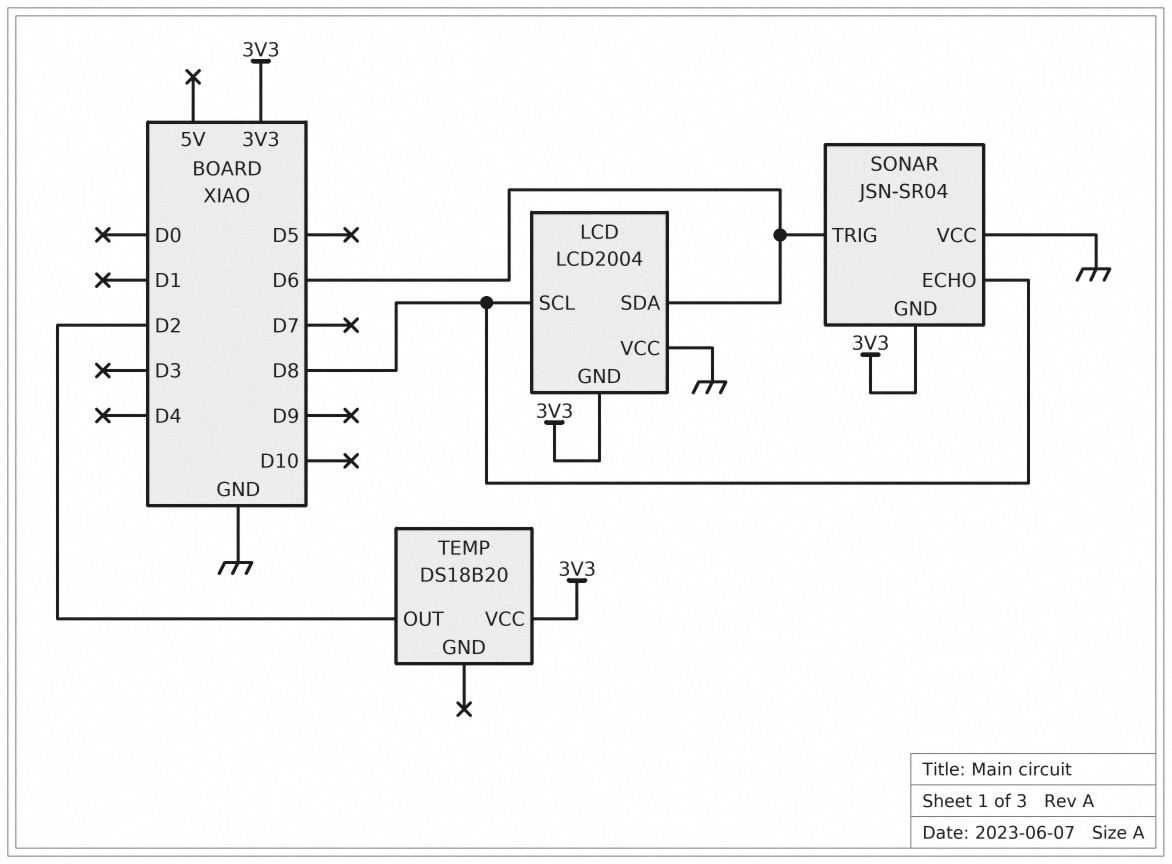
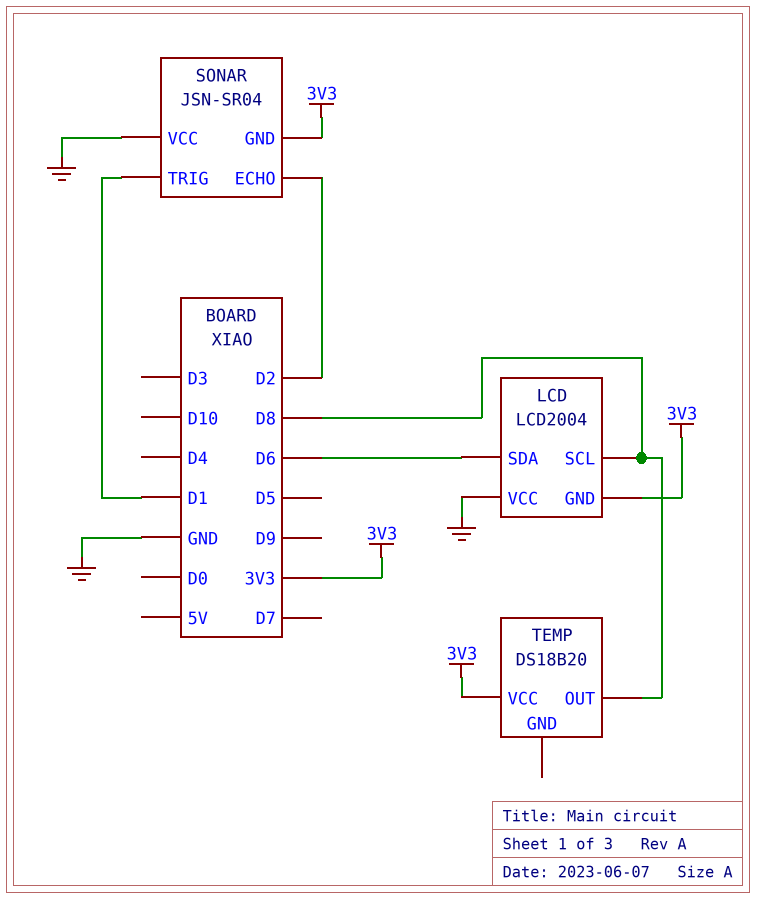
SONAR pin ECHO: D8 -> D2
SONAR pin TRIG: D6 -> D1
TEMP pin OUT: D2 -> D8

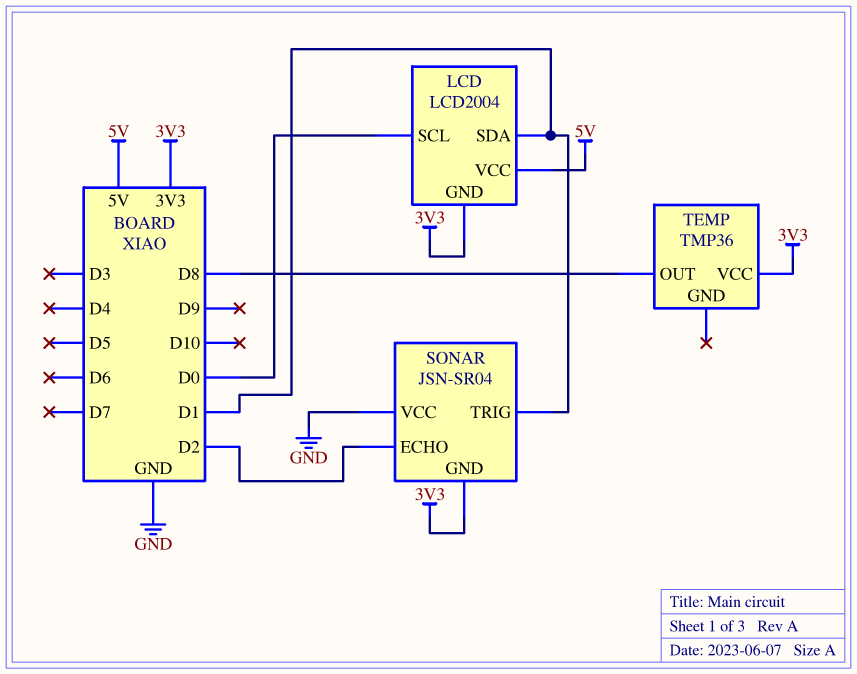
LCD pin SCL: D8 -> D0
LCD pin SDA: D6 -> D1
LCD pin VCC: GND -> 5V
TEMP: DS18B20 -> TMP36

